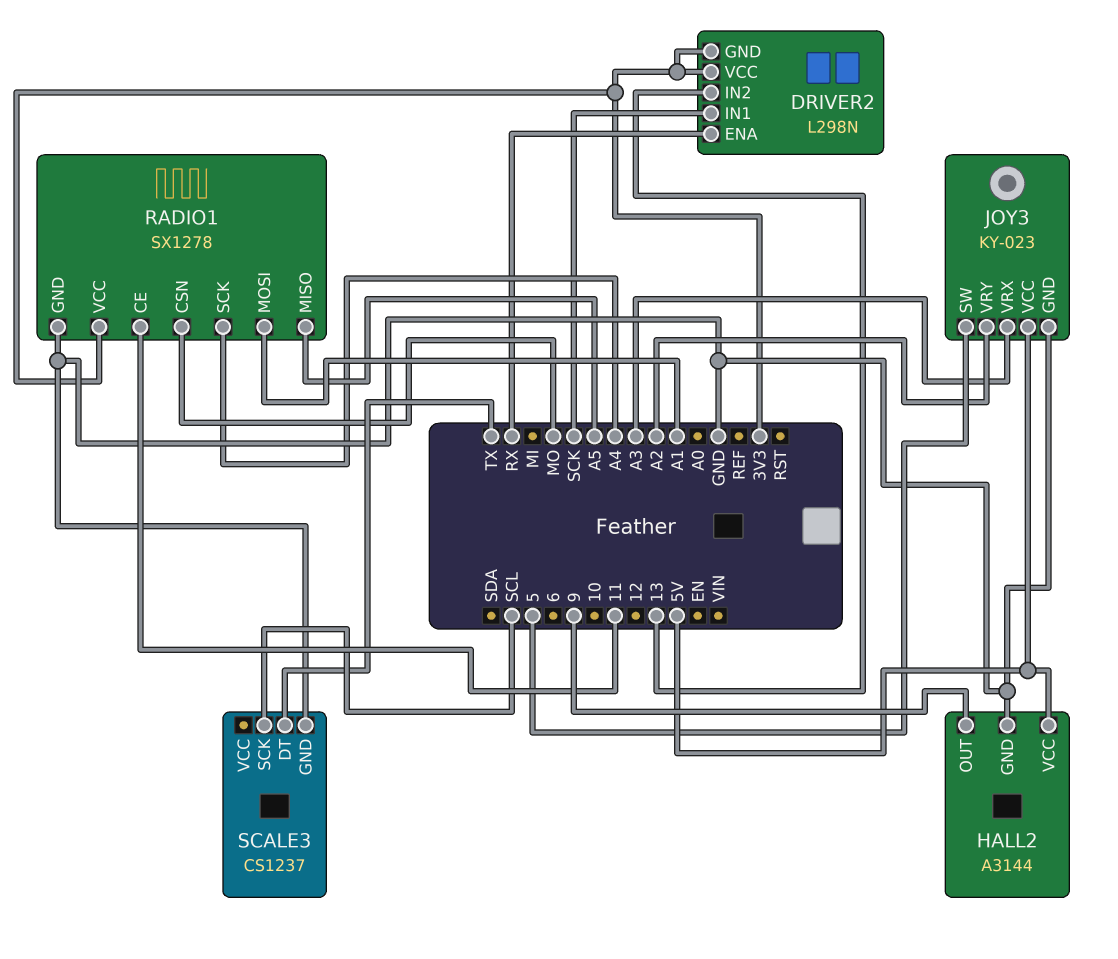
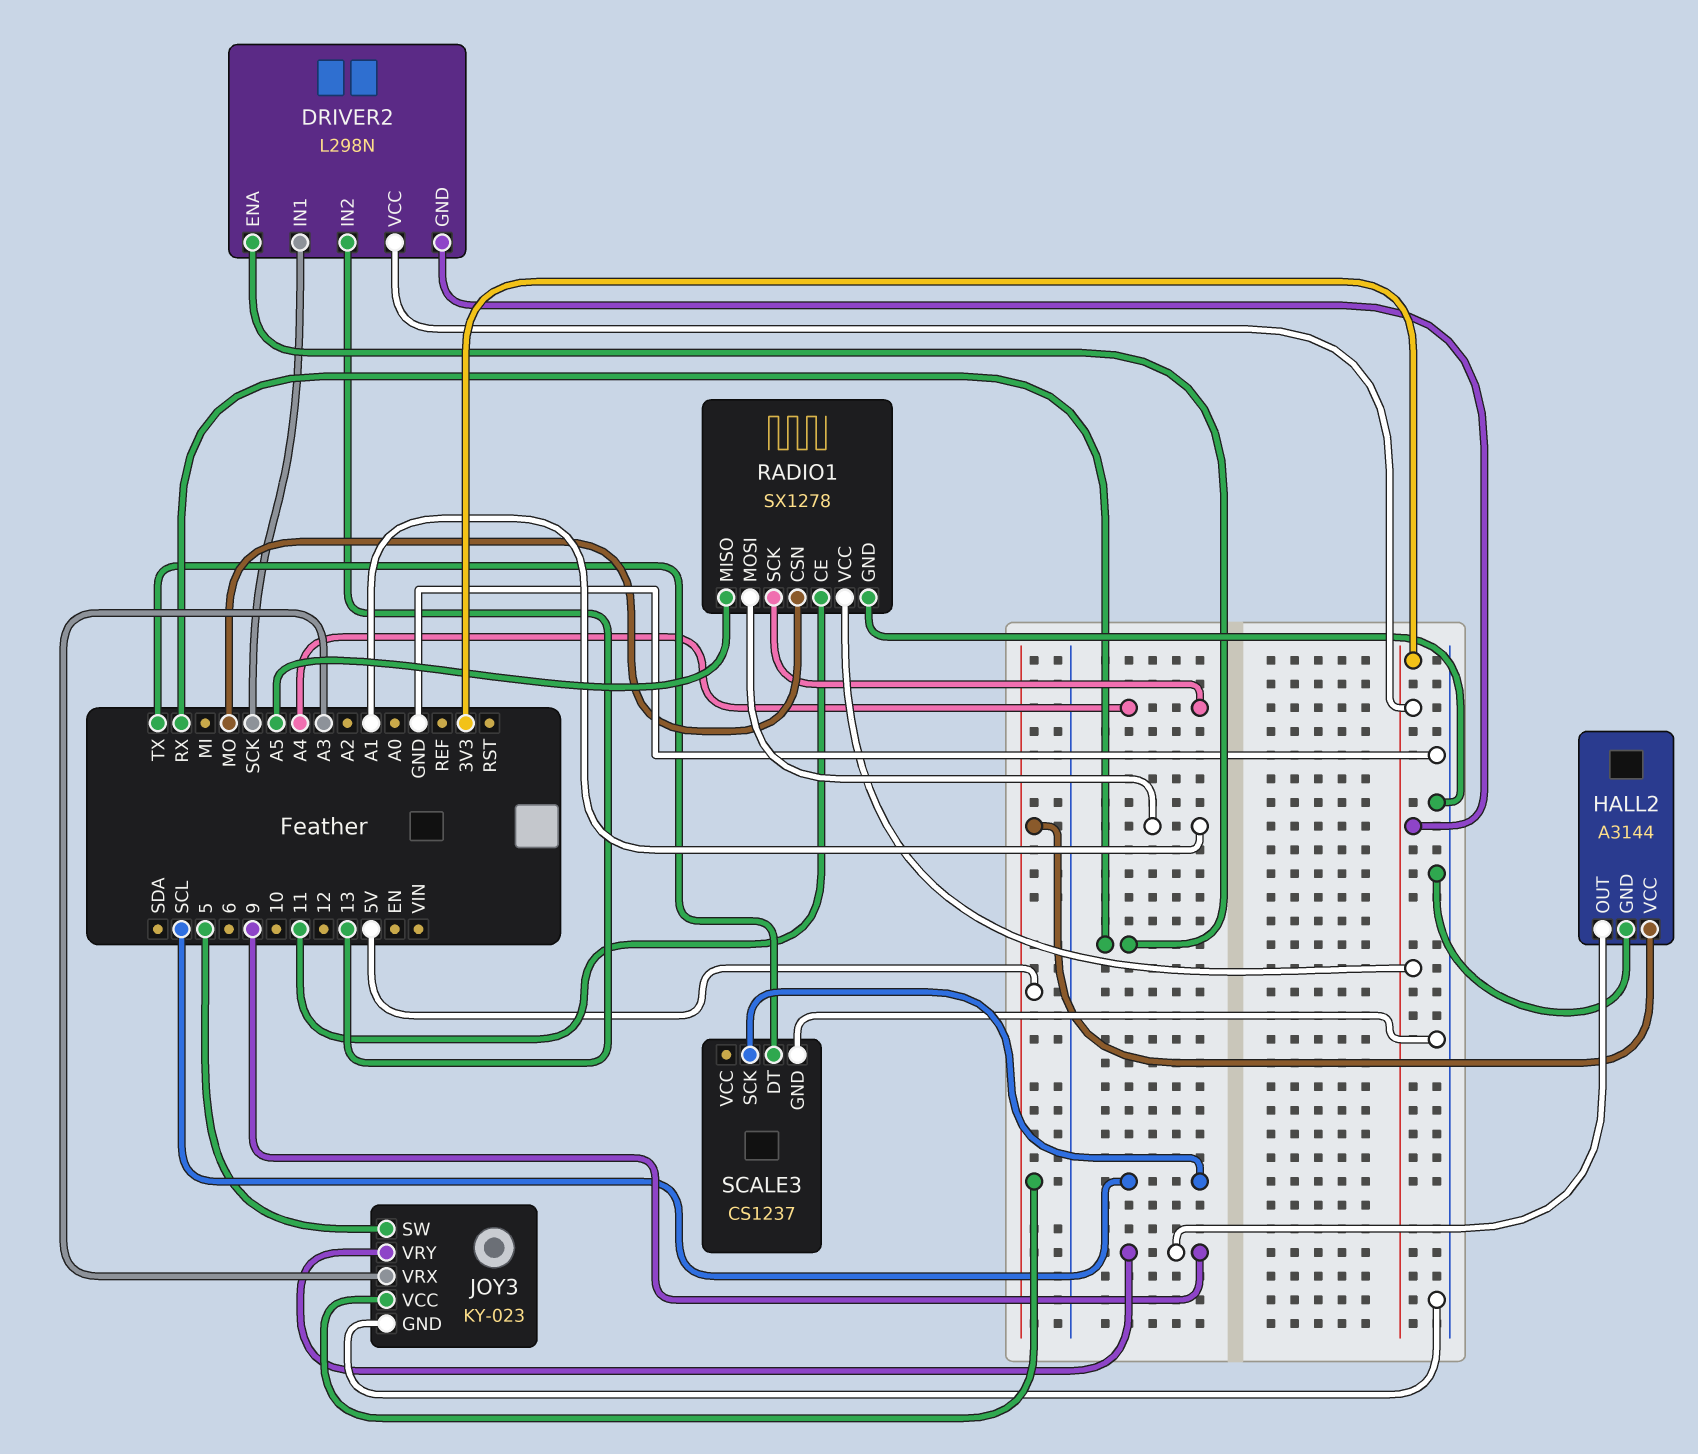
JOY3 pin VRY: A2 -> 9

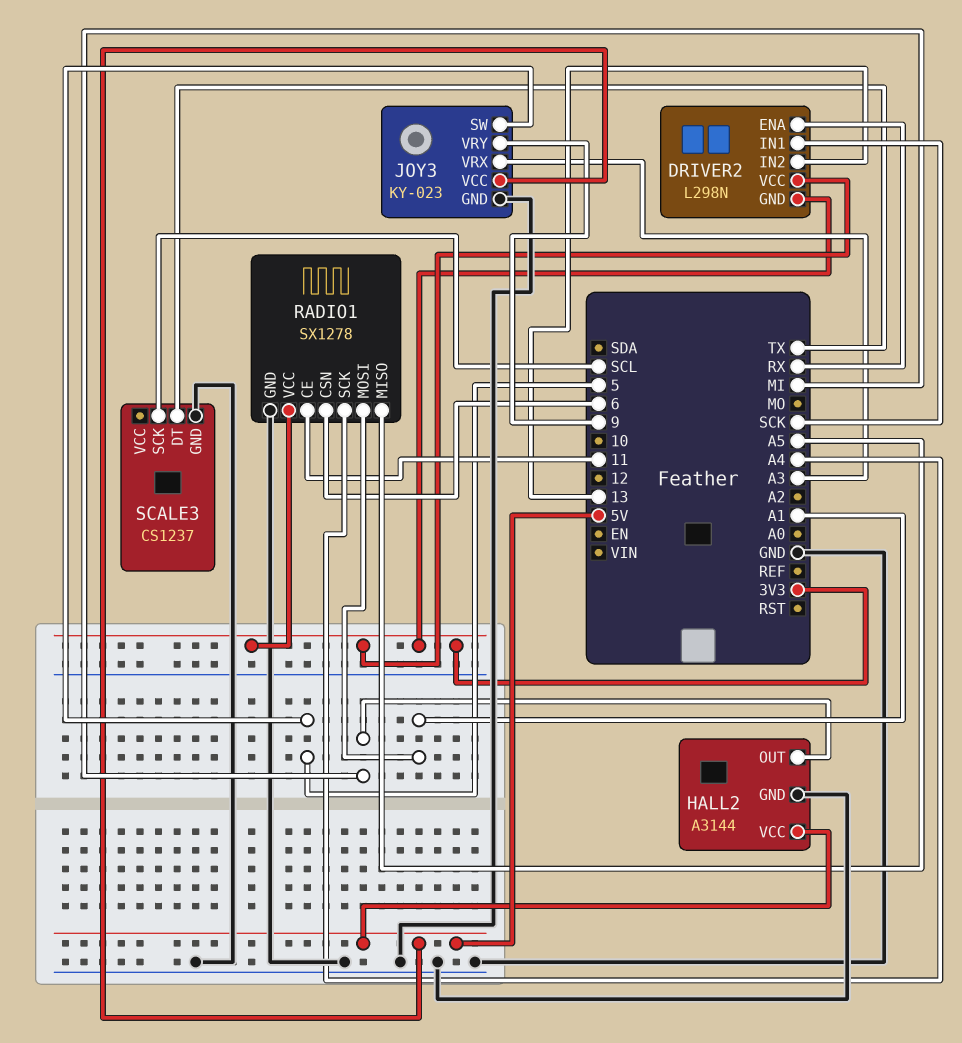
HALL2 pin OUT: 9 -> MI
RADIO1 pin CSN: MO -> 6

